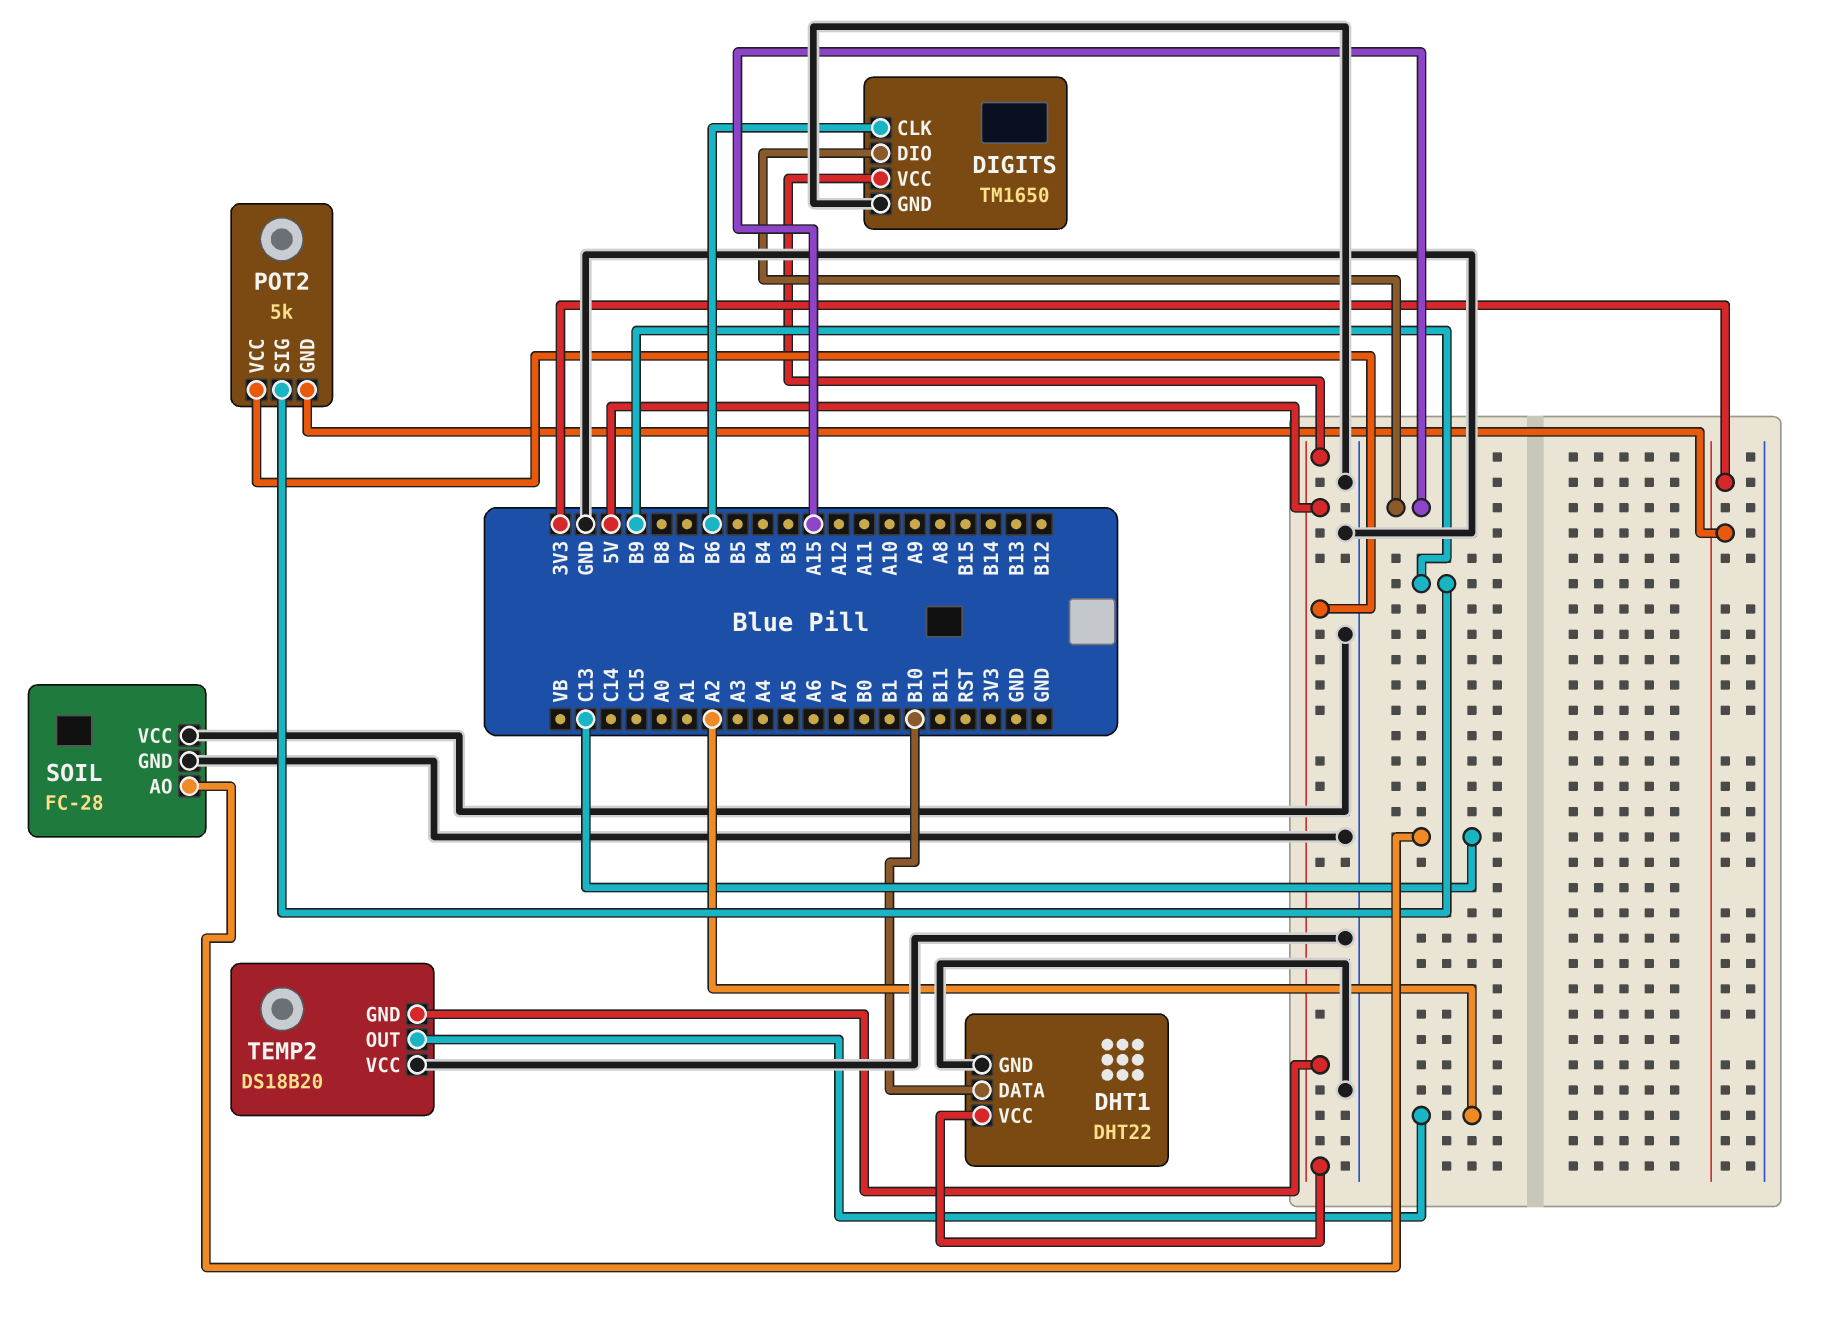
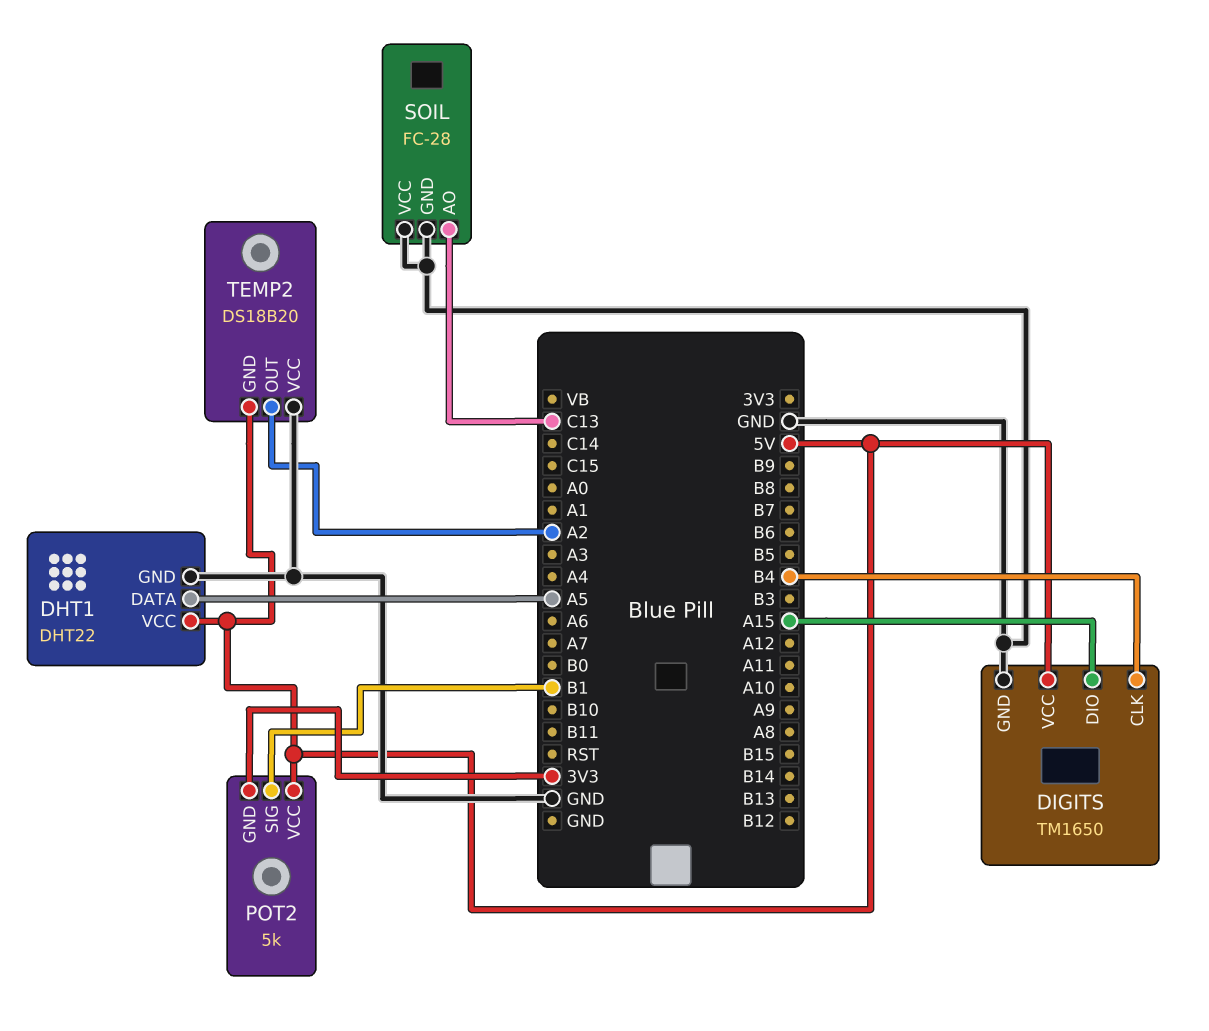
DHT1 pin DATA: B10 -> A5
DIGITS pin CLK: B6 -> B4
POT2 pin SIG: B9 -> B1

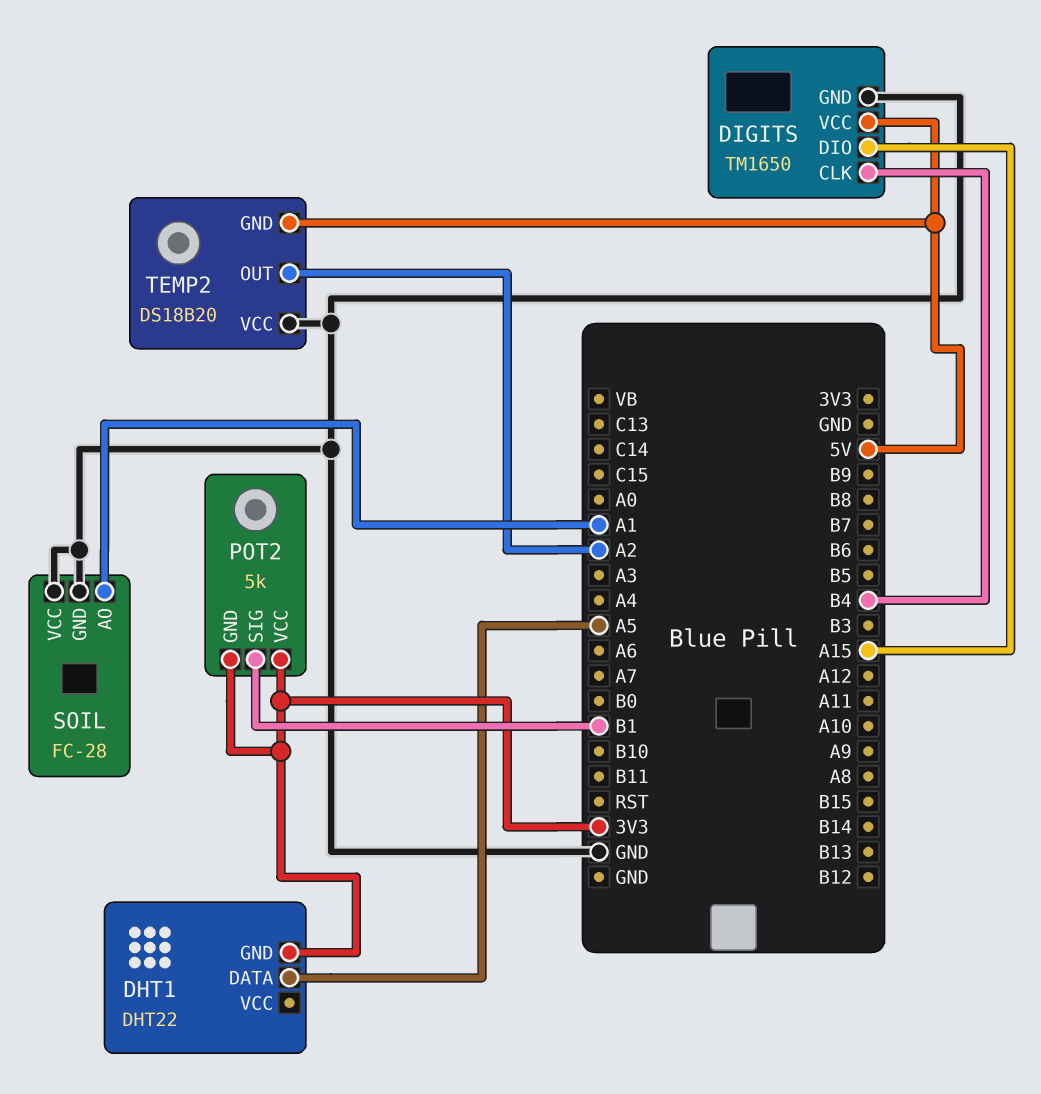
DHT1 pin GND: GND -> 3V3
DHT1 pin VCC: 5V -> none
POT2 pin VCC: 5V -> 3V3
SOIL pin AO: C13 -> A1

